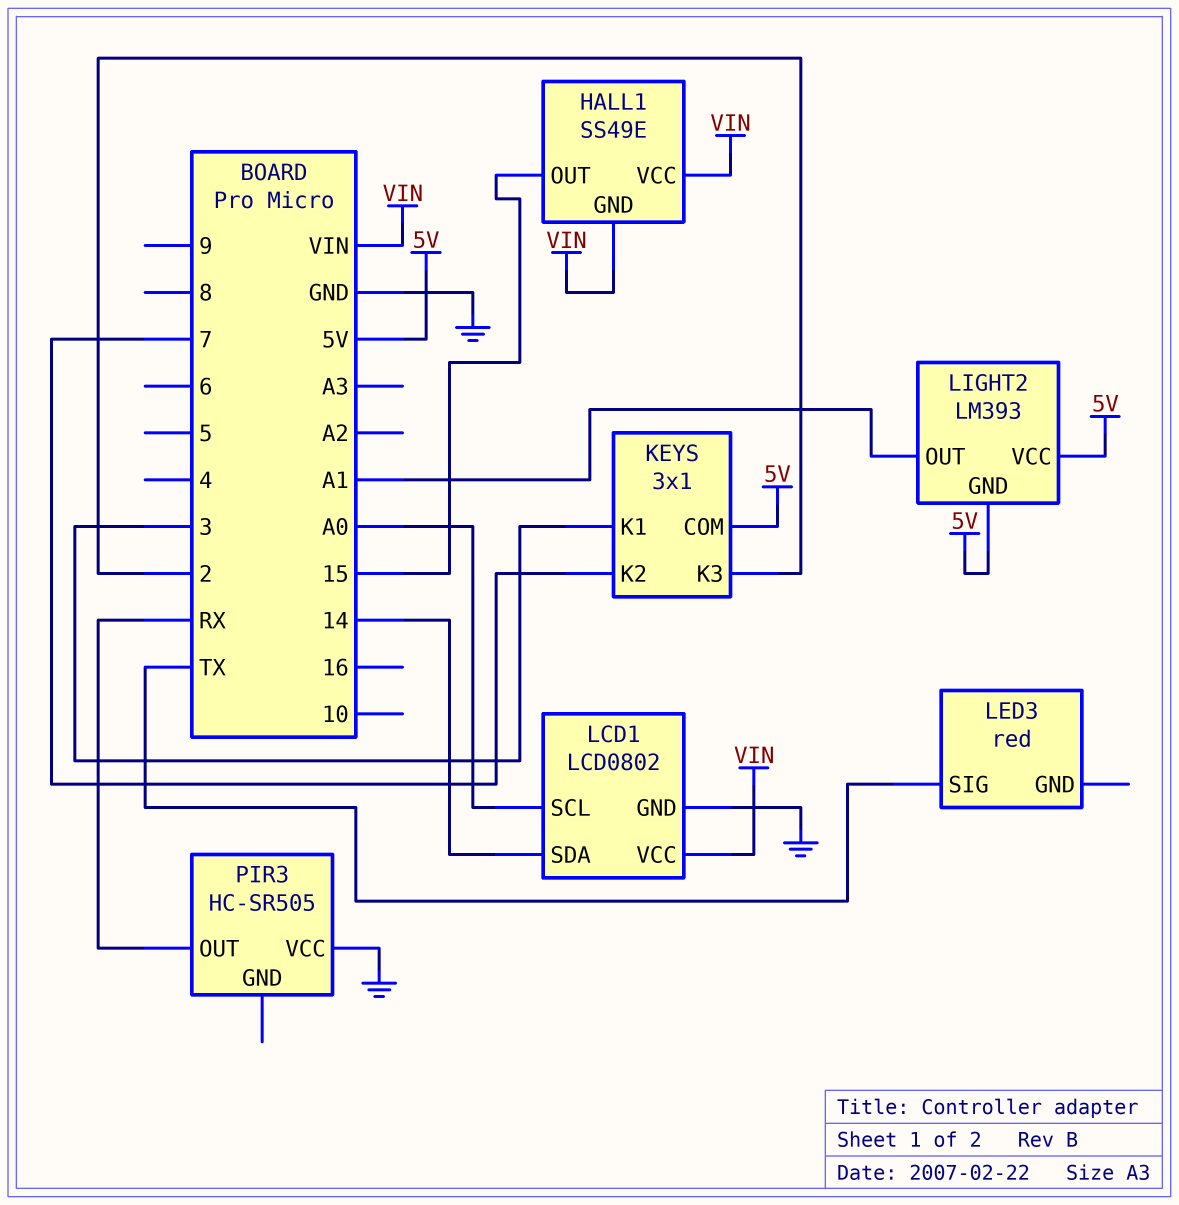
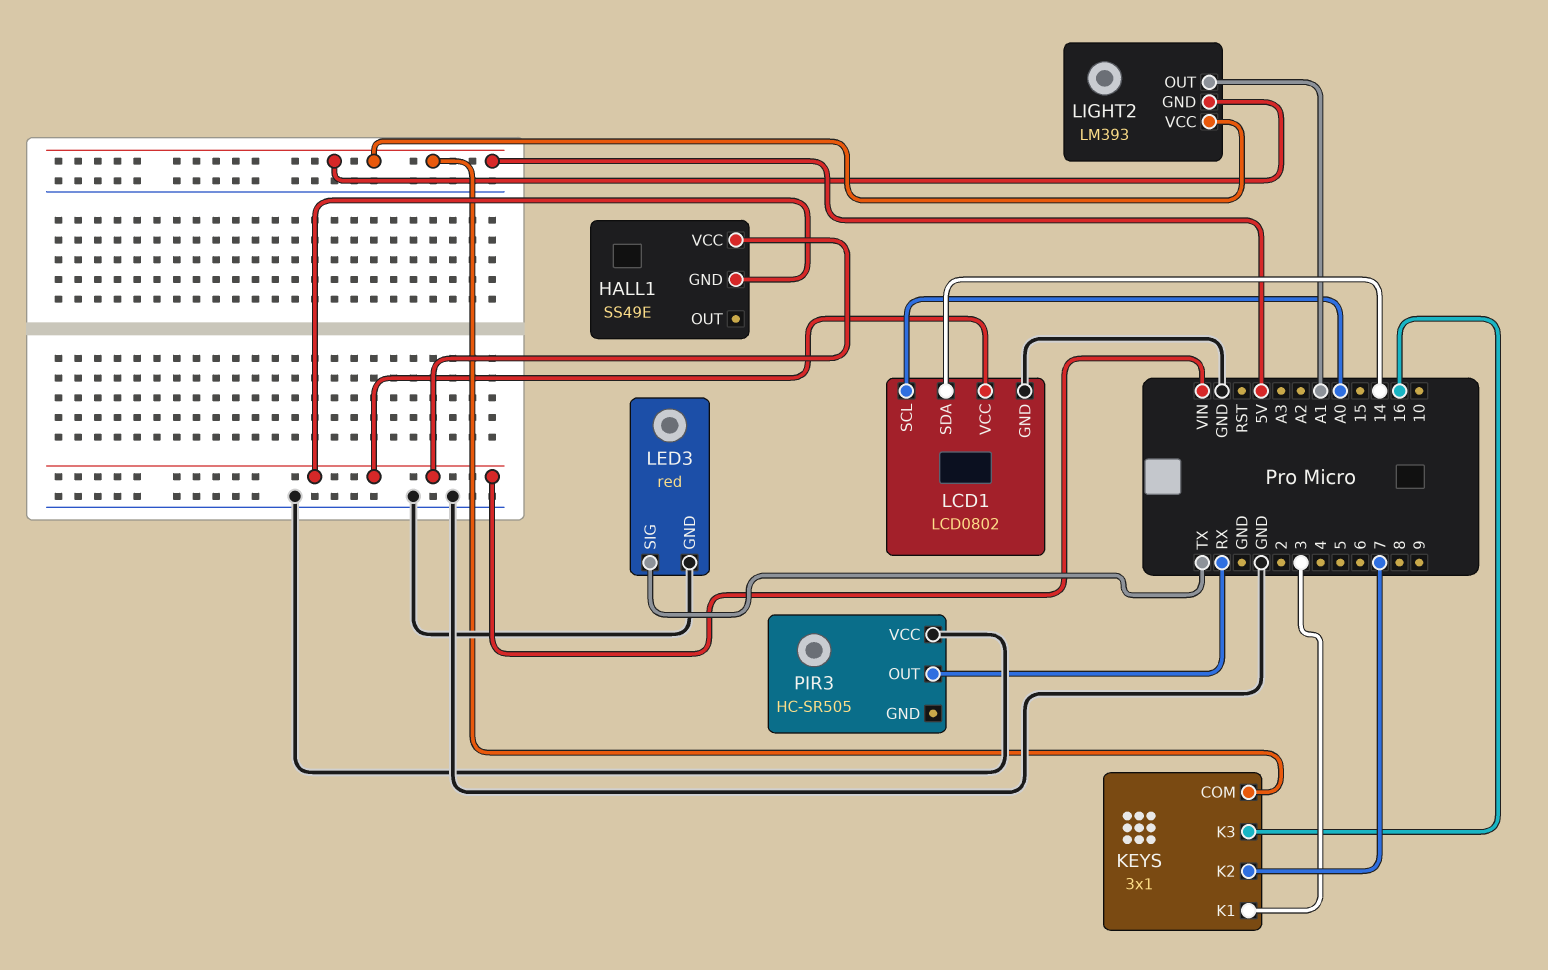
HALL1 pin OUT: 15 -> none
KEYS pin K3: 2 -> 16
LED3 pin GND: none -> GND

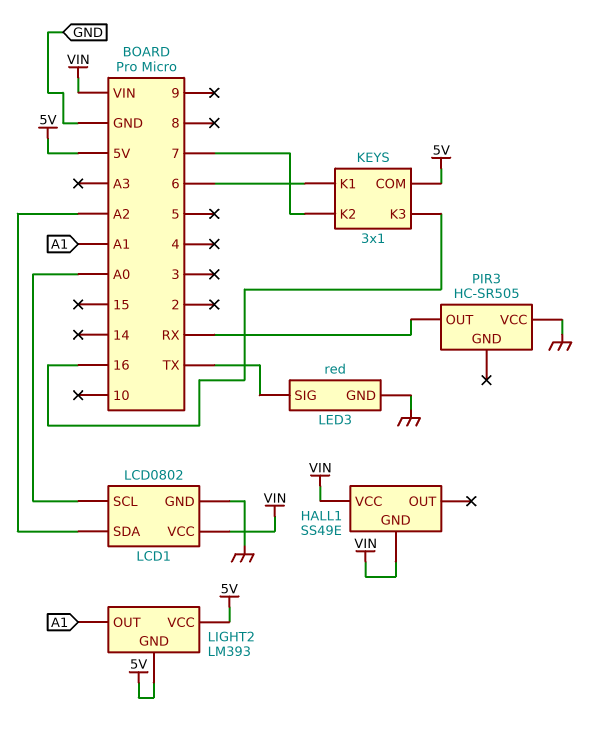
KEYS pin K1: 3 -> 6
LCD1 pin SDA: 14 -> A2

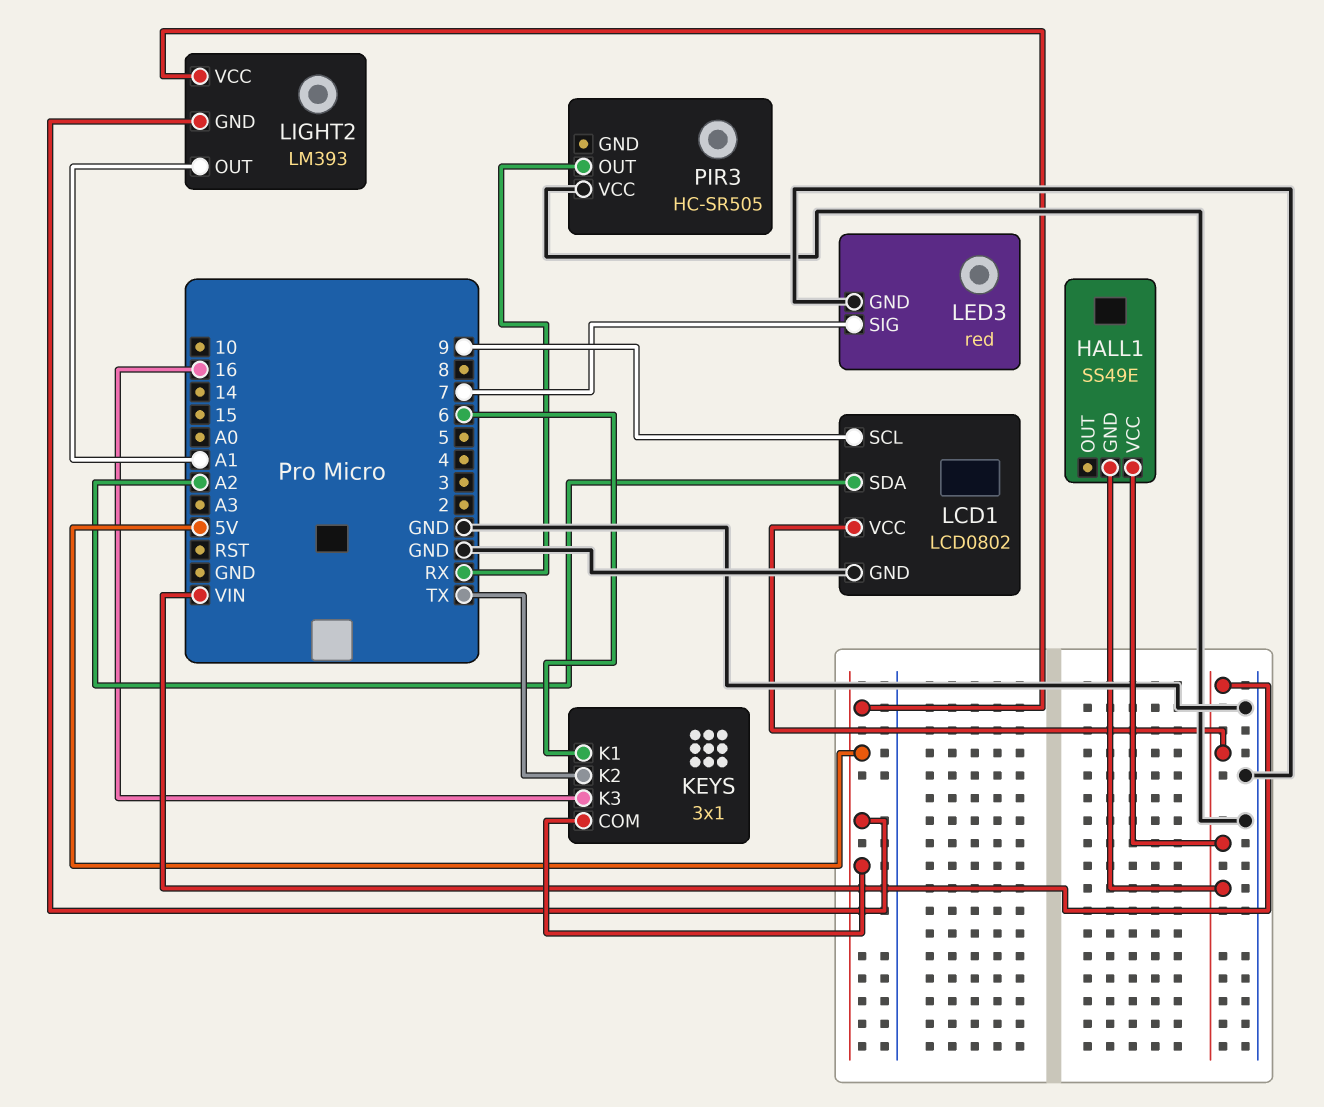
KEYS pin K2: 7 -> TX
LCD1 pin SCL: A0 -> 9
LED3 pin SIG: TX -> 7

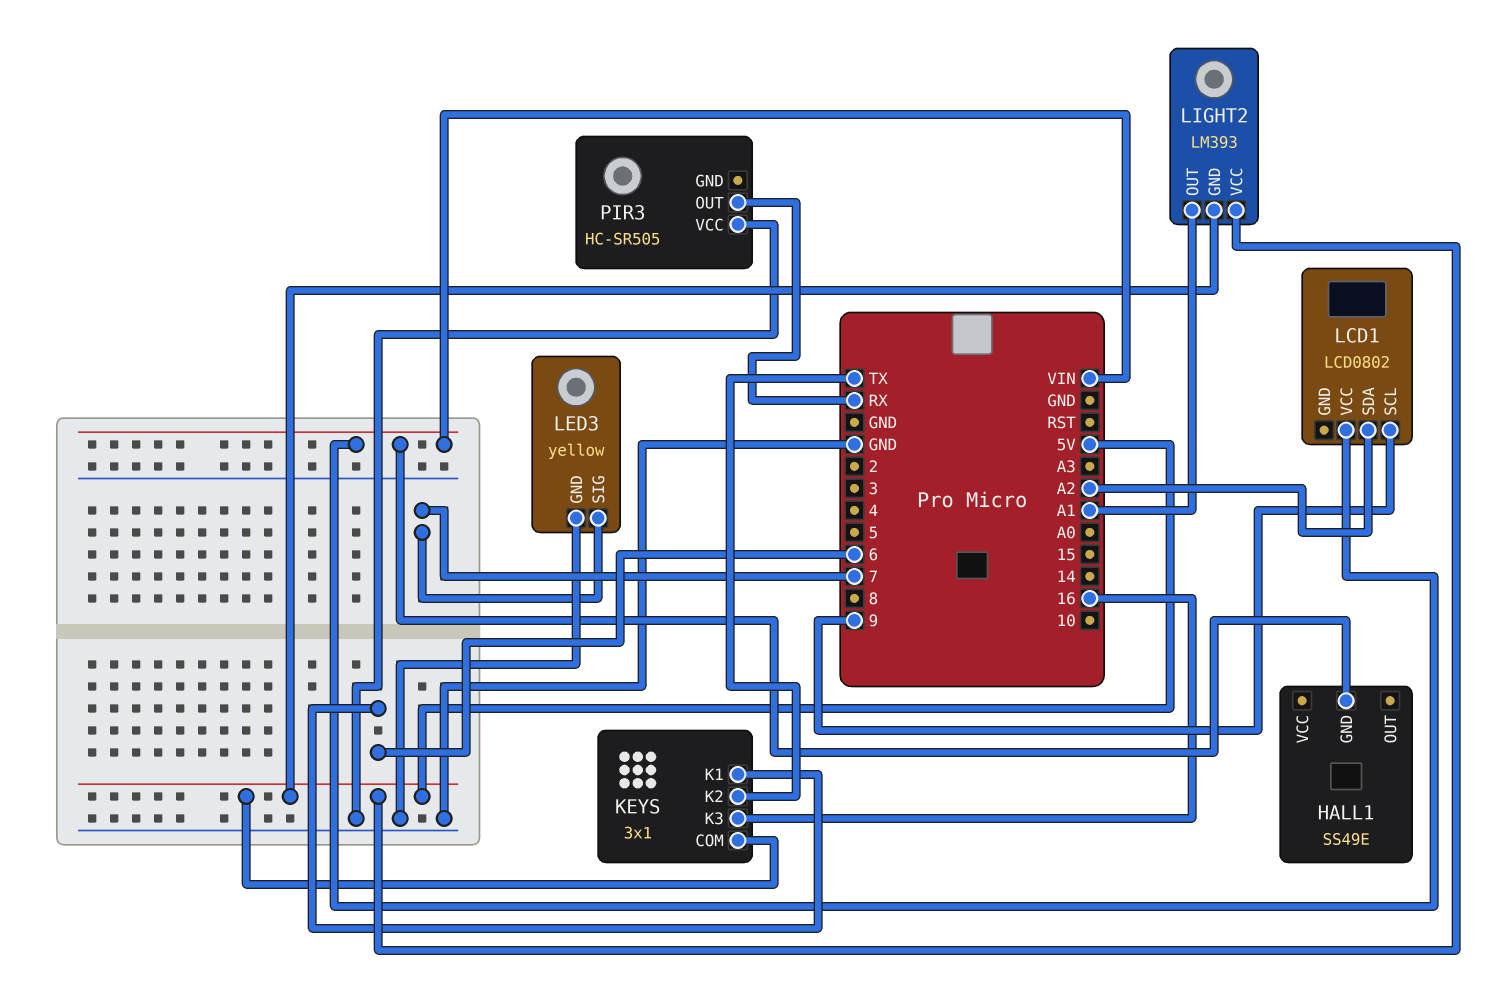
HALL1 pin VCC: VIN -> none
LCD1 pin GND: GND -> none
LED3: red -> yellow

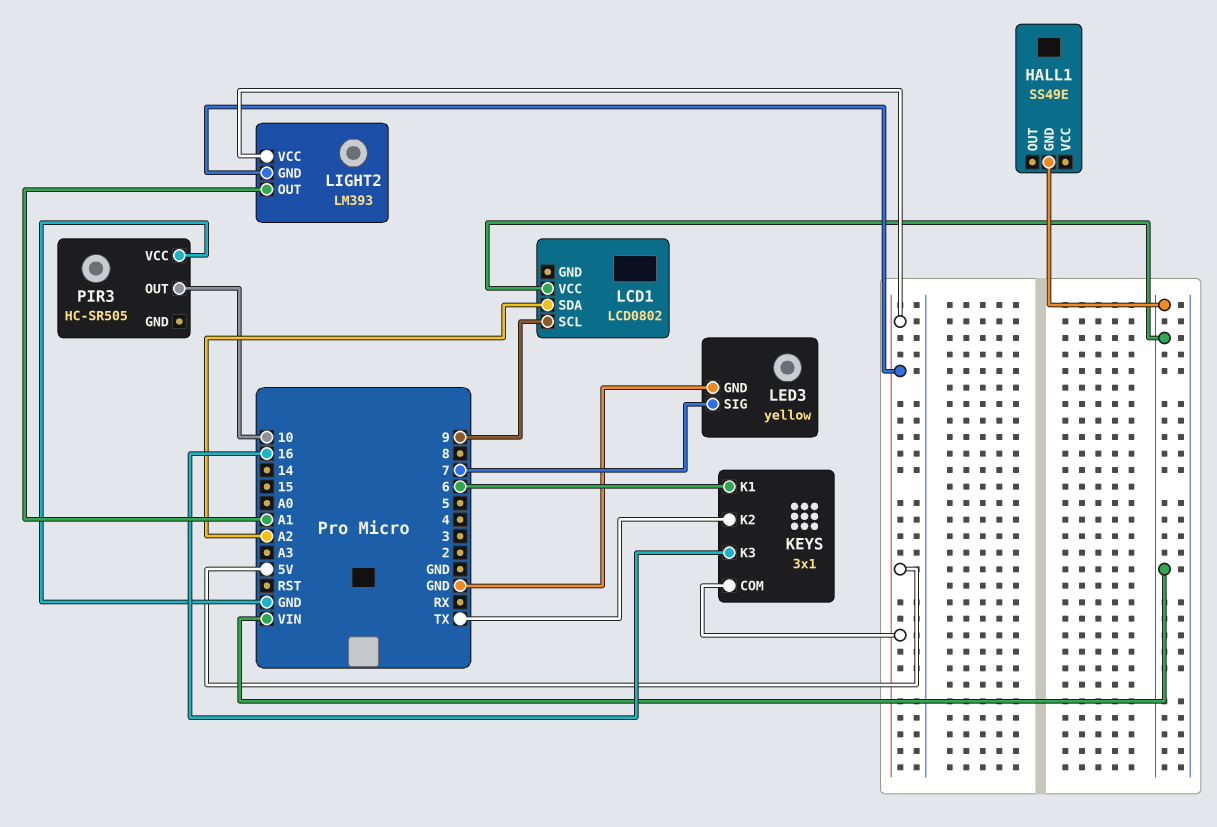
PIR3 pin OUT: RX -> 10

